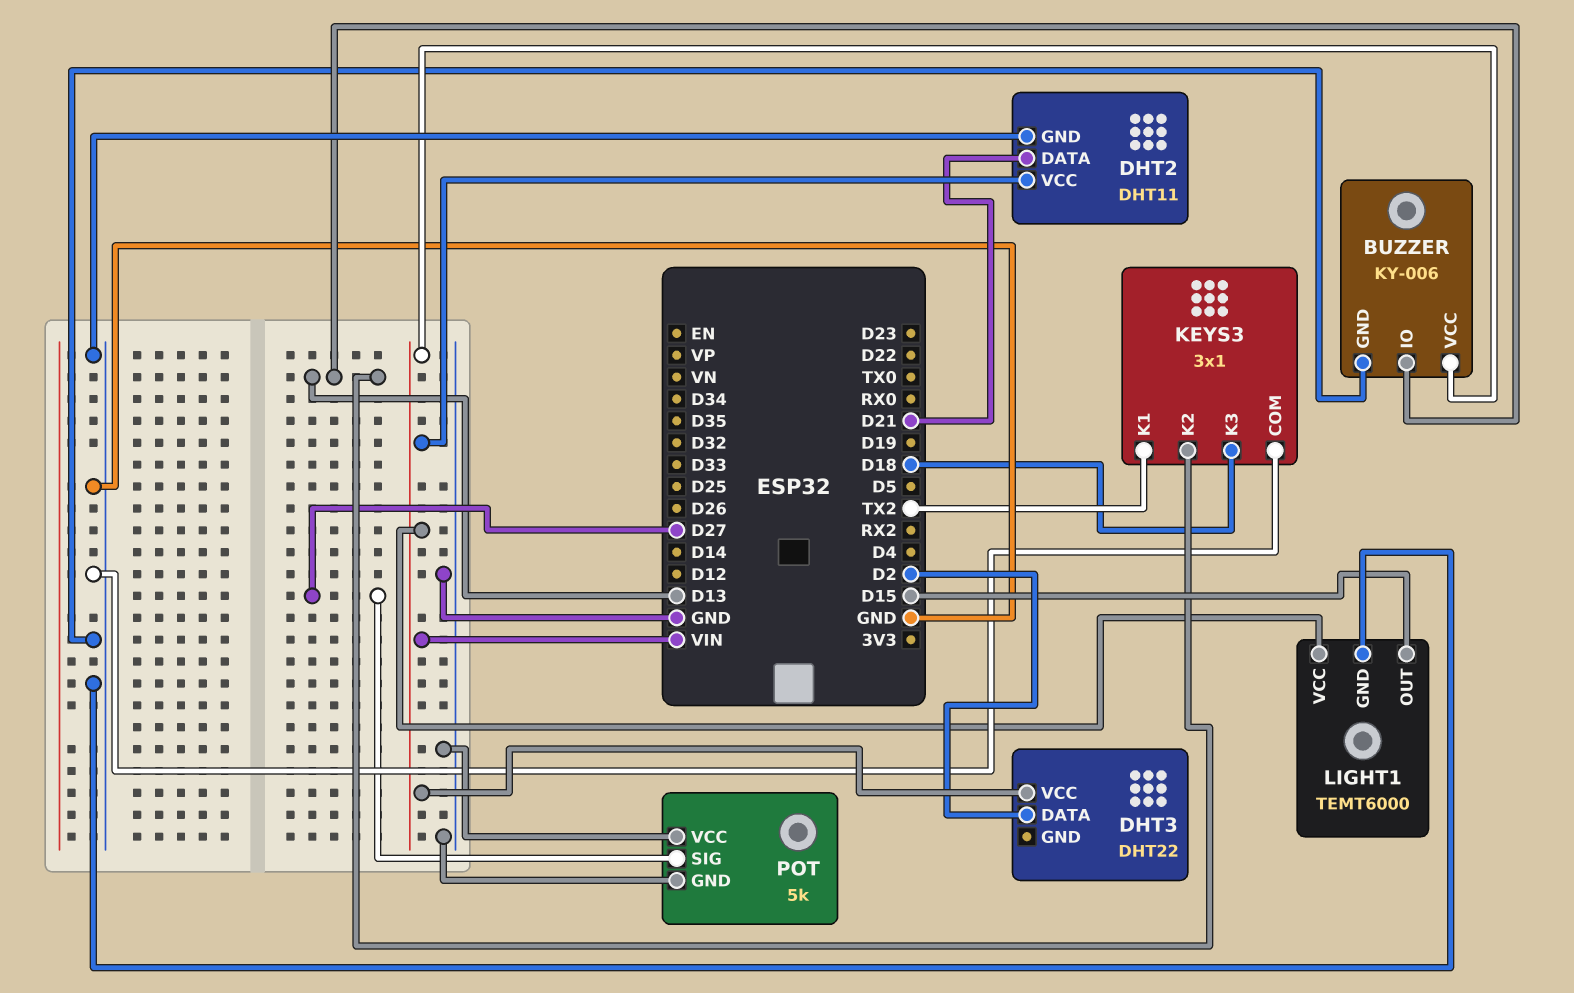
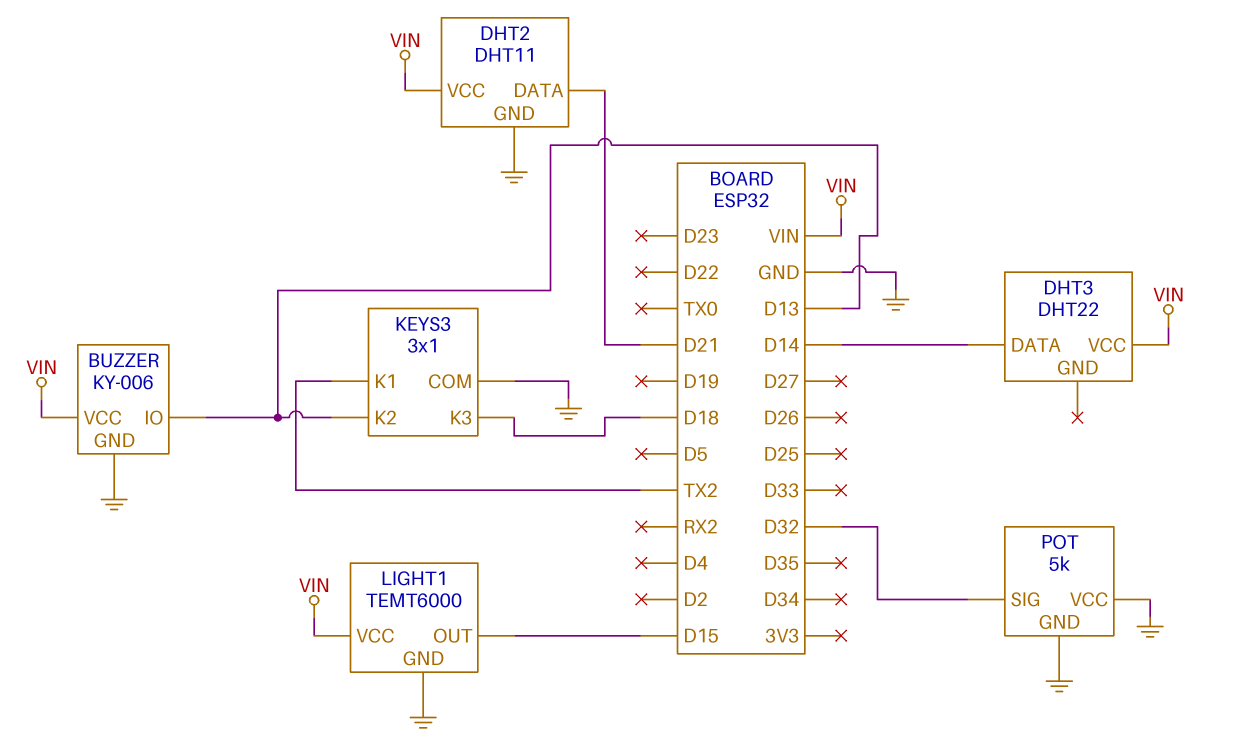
DHT3 pin DATA: D2 -> D14
POT pin SIG: D27 -> D32

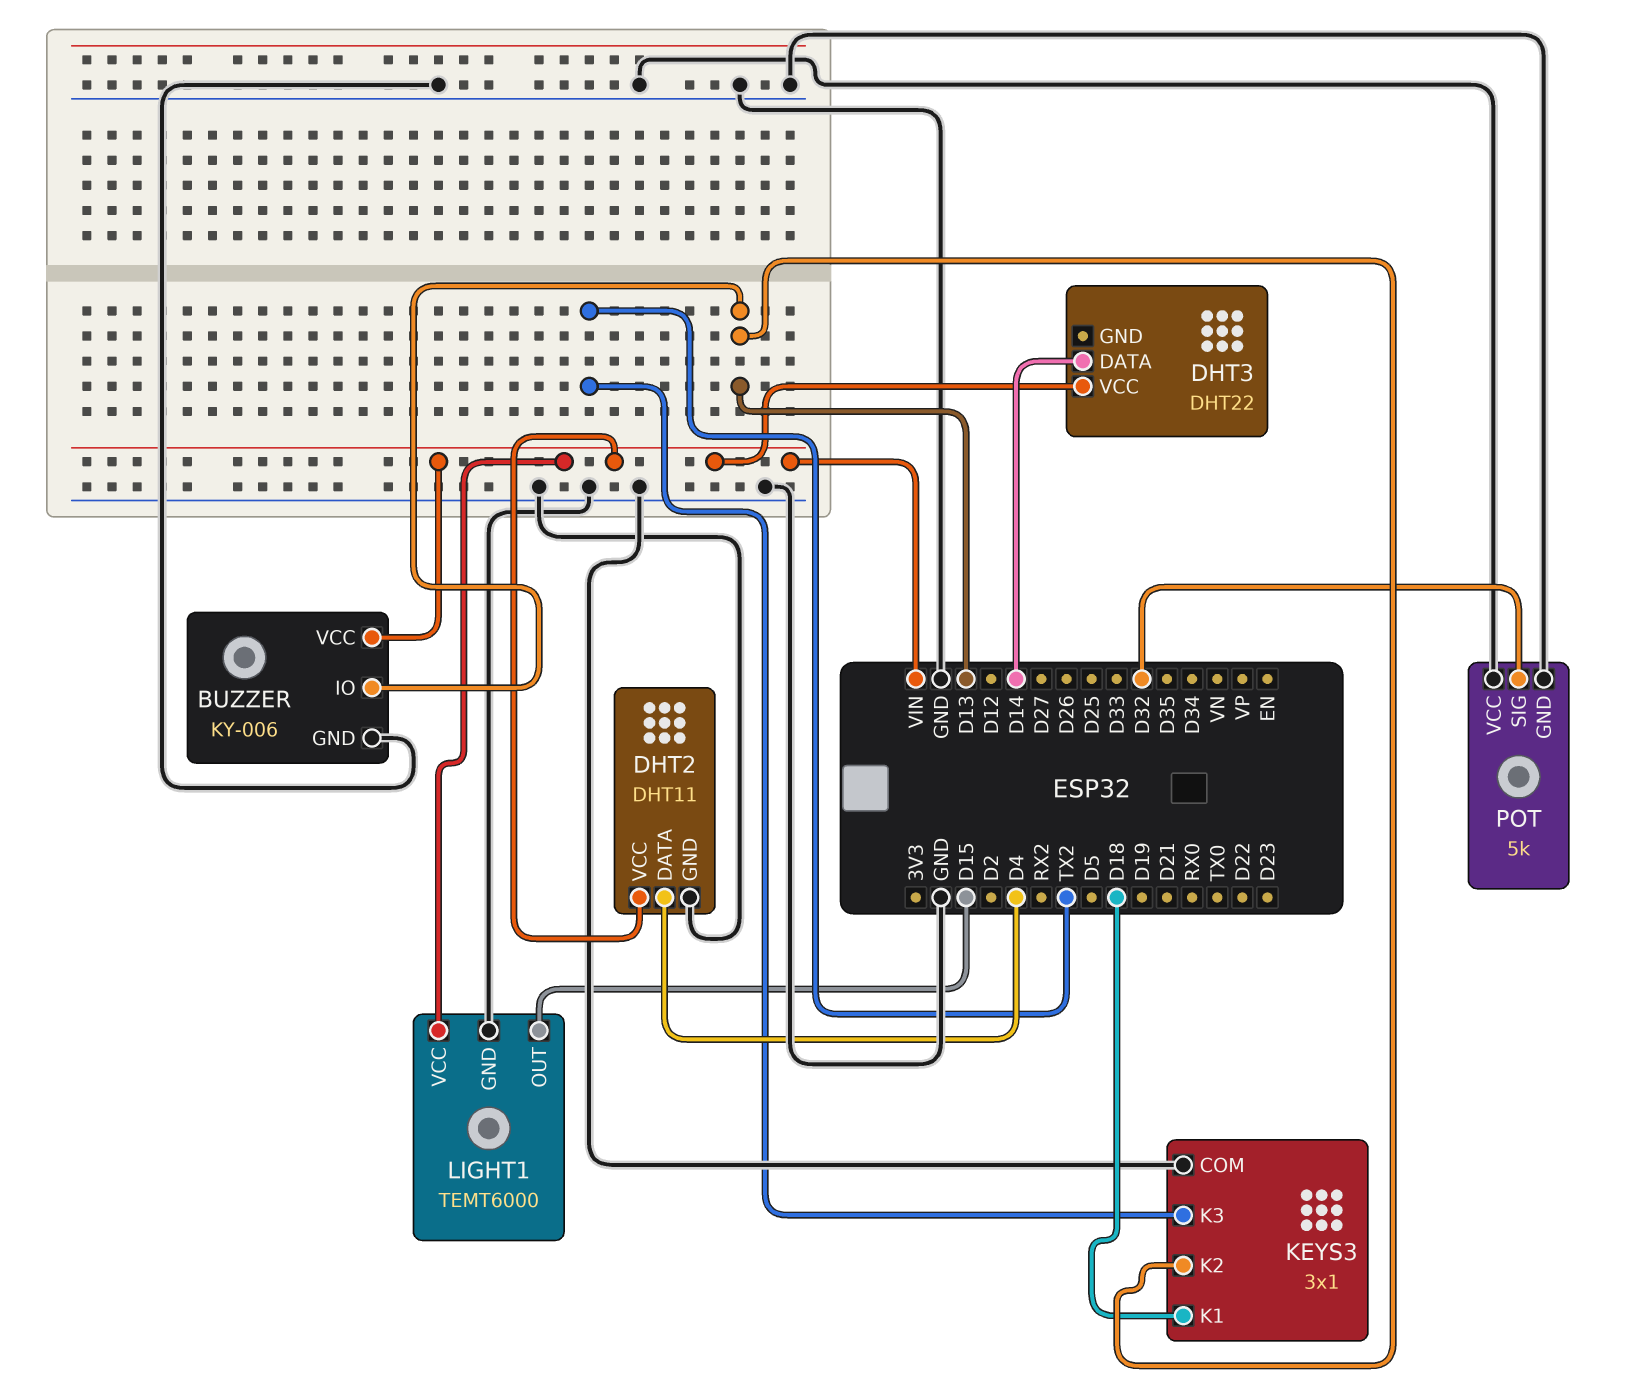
DHT2 pin DATA: D21 -> D4
KEYS3 pin K1: TX2 -> D18
KEYS3 pin K3: D18 -> TX2

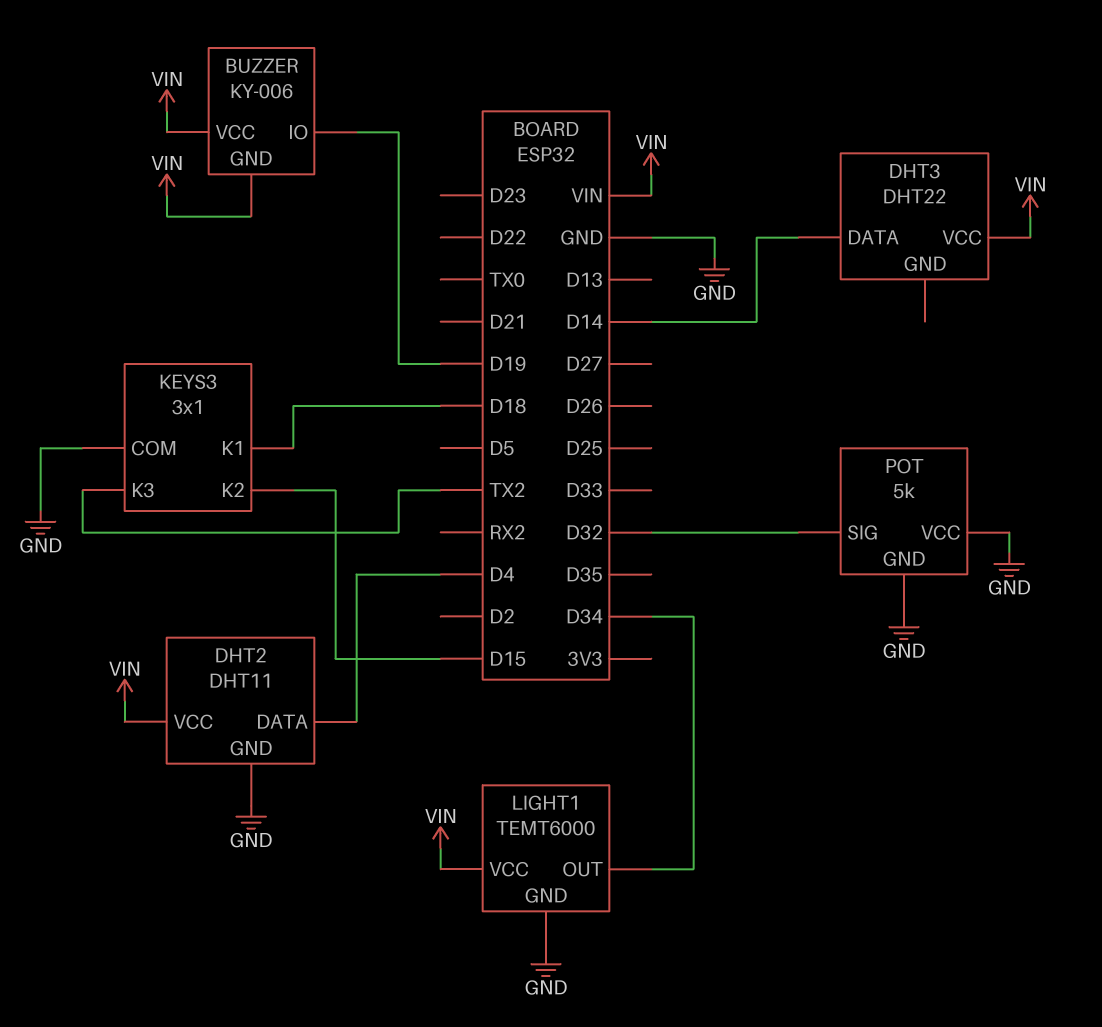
BUZZER pin GND: GND -> VIN
BUZZER pin IO: D13 -> D19
KEYS3 pin K2: D13 -> D15
LIGHT1 pin OUT: D15 -> D34

